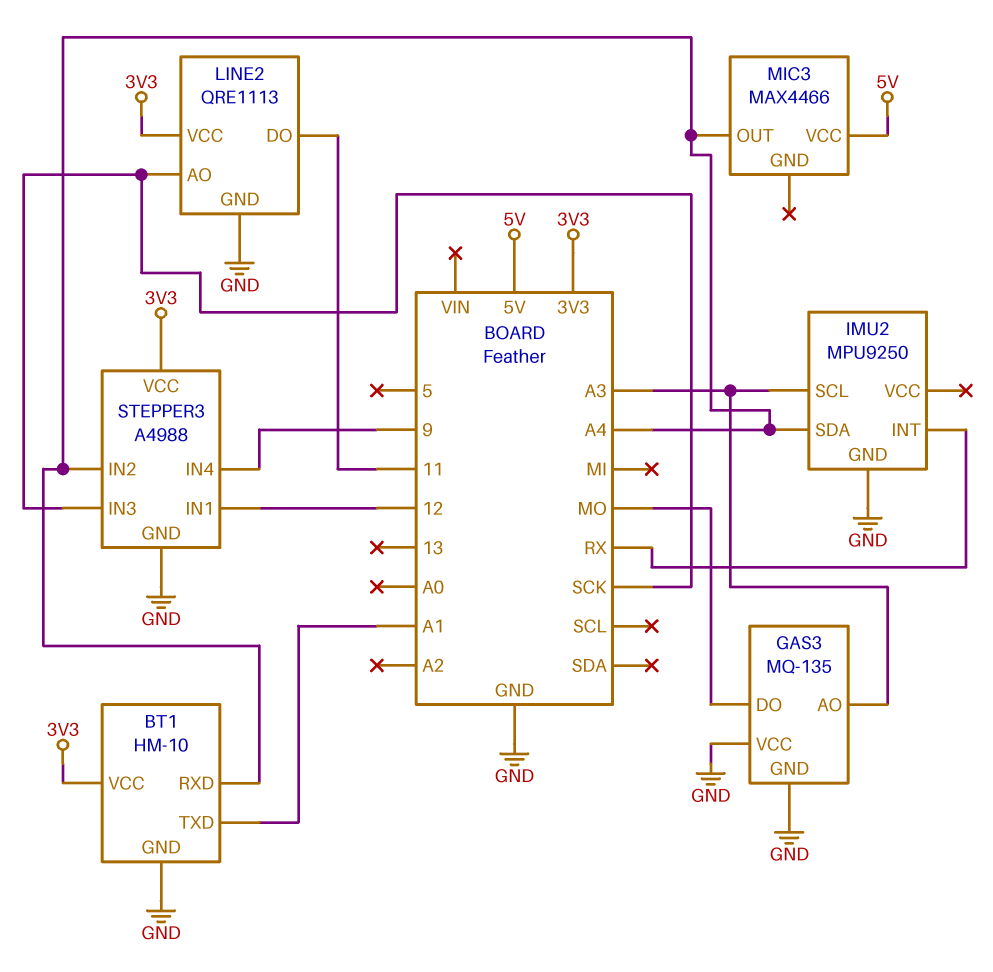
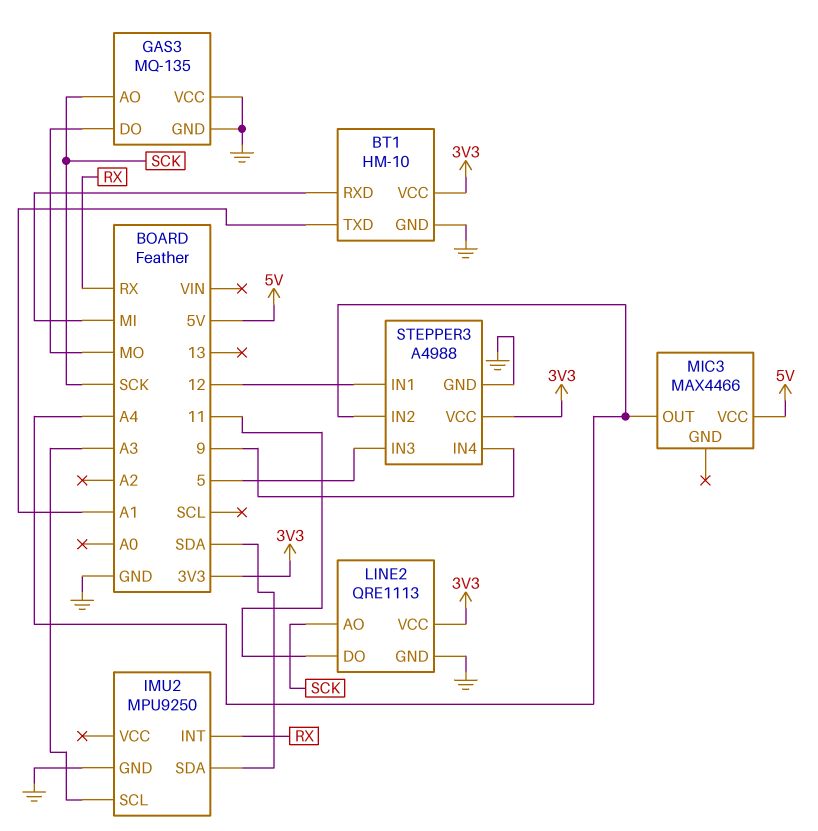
BT1 pin RXD: A4 -> MI
GAS3 pin AO: A3 -> SCK
IMU2 pin SDA: A4 -> SDA
STEPPER3 pin IN3: SCK -> 5

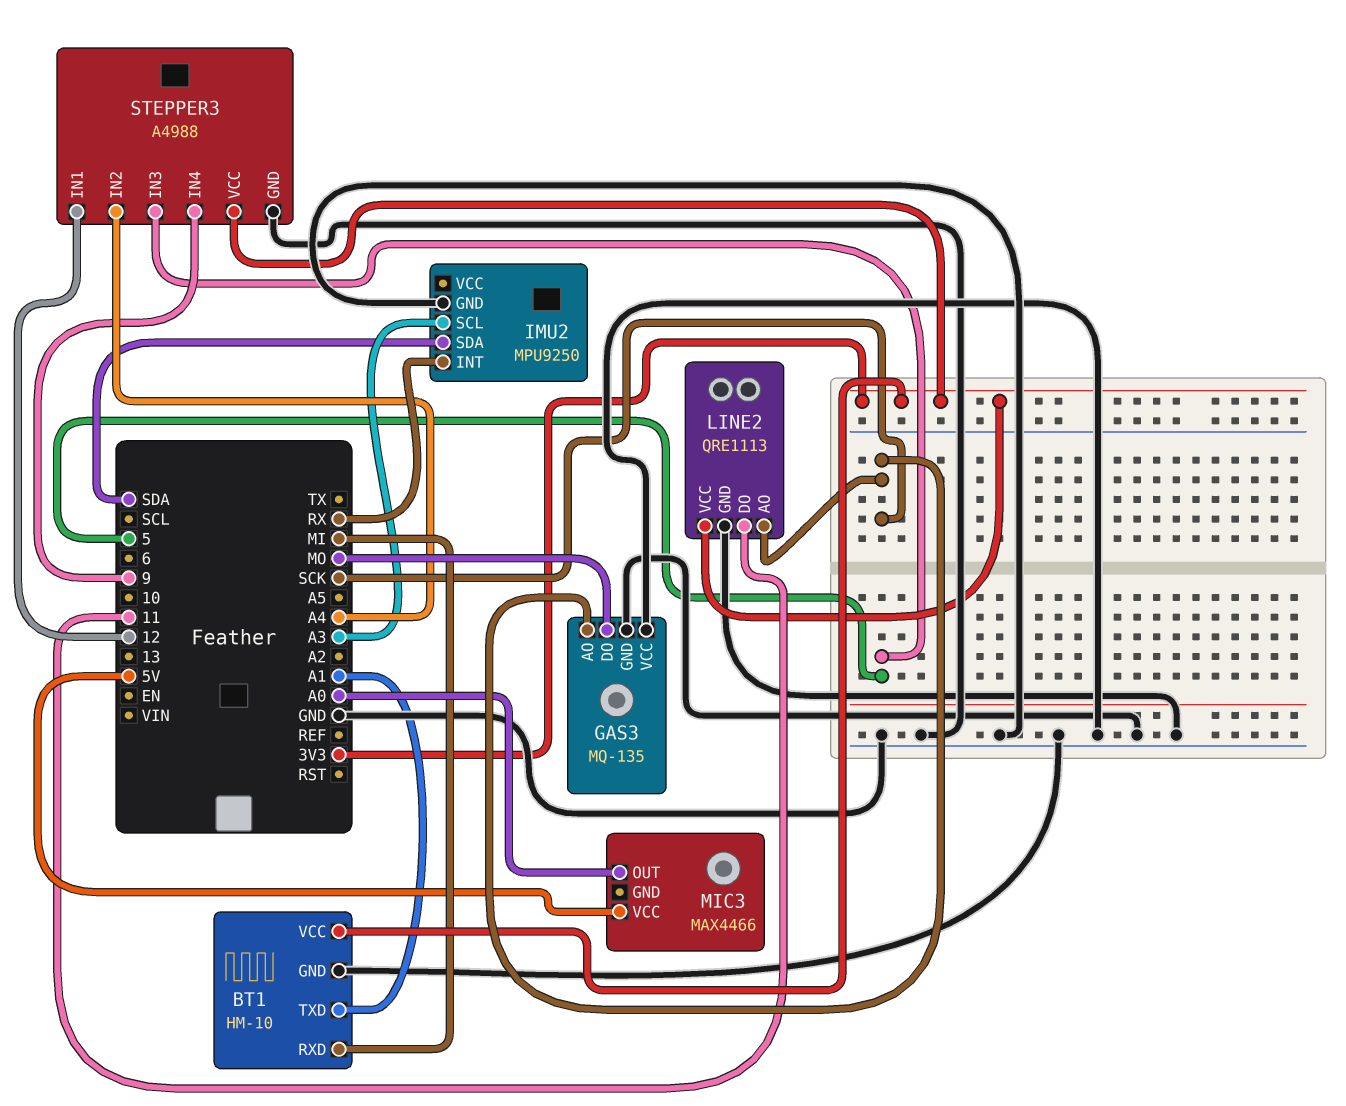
MIC3 pin OUT: A4 -> A0

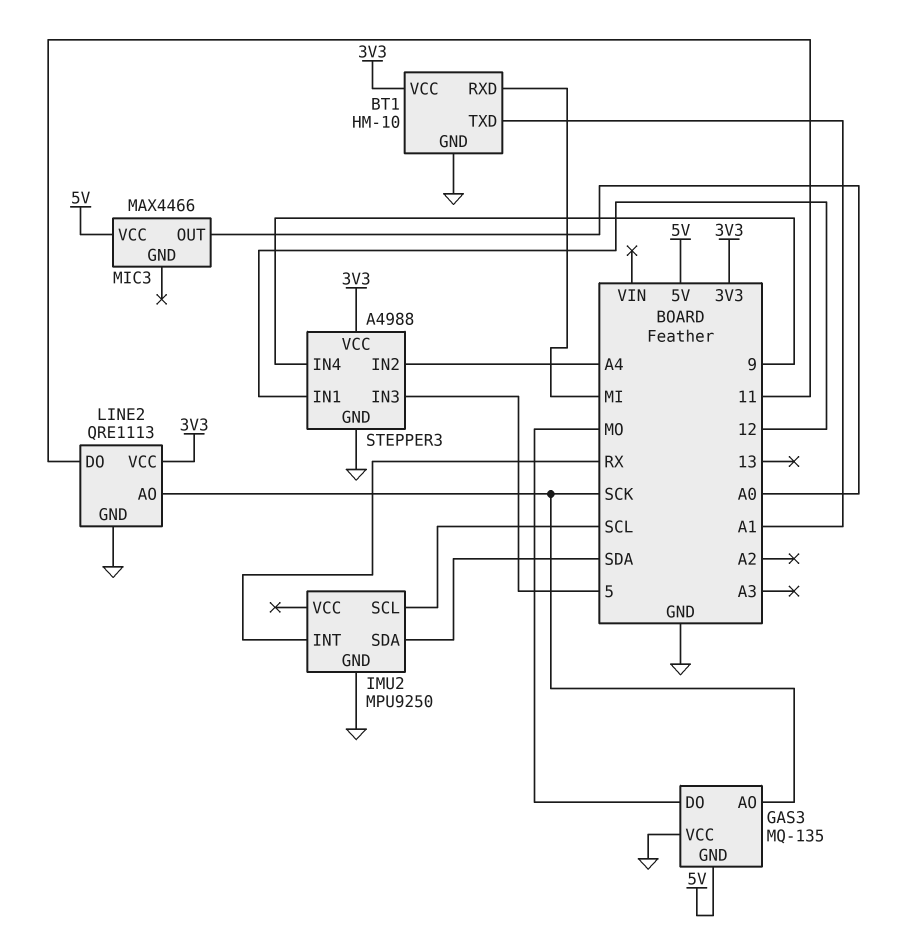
GAS3 pin GND: GND -> 5V
IMU2 pin SCL: A3 -> SCL

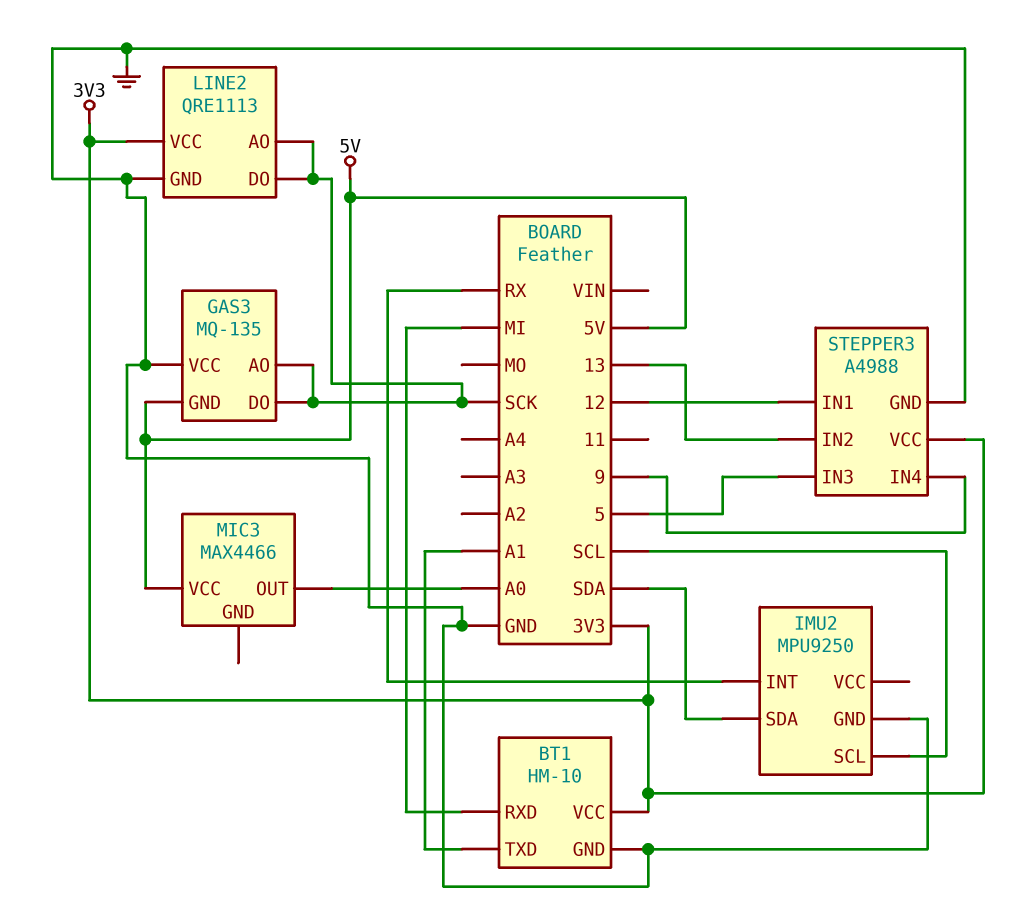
GAS3 pin DO: MO -> SCK
LINE2 pin DO: 11 -> SCK
STEPPER3 pin IN2: A4 -> 13

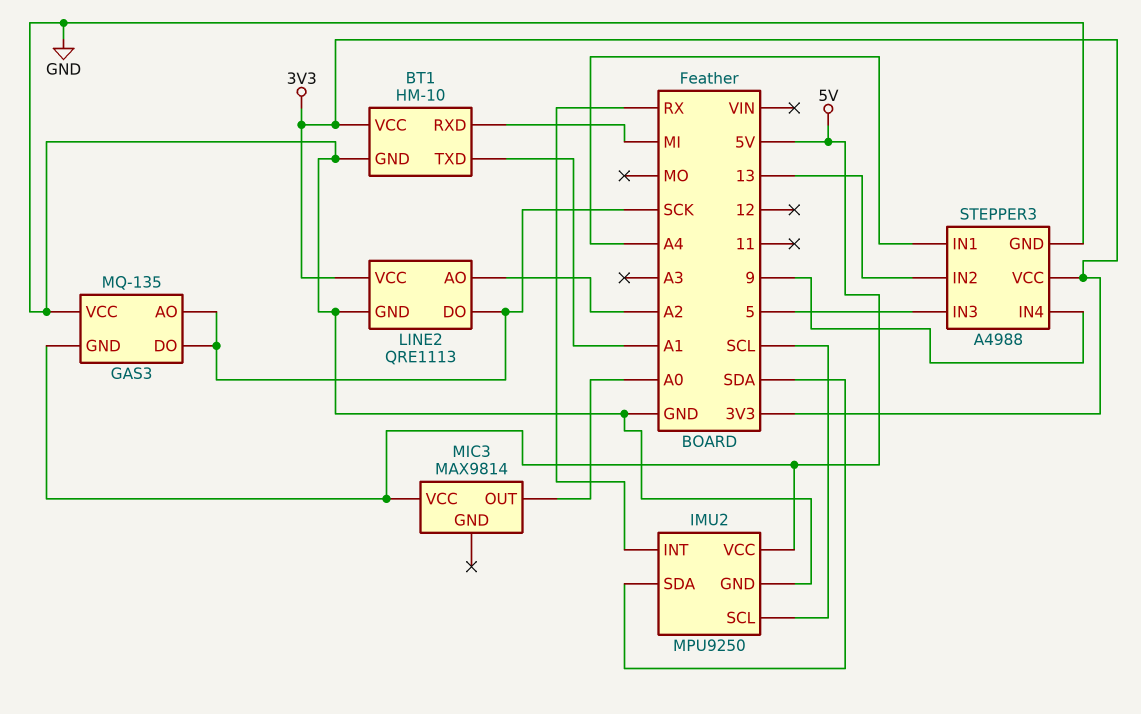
IMU2 pin VCC: none -> 5V
LINE2 pin AO: SCK -> A2
MIC3: MAX4466 -> MAX9814
STEPPER3 pin IN1: 12 -> A4

